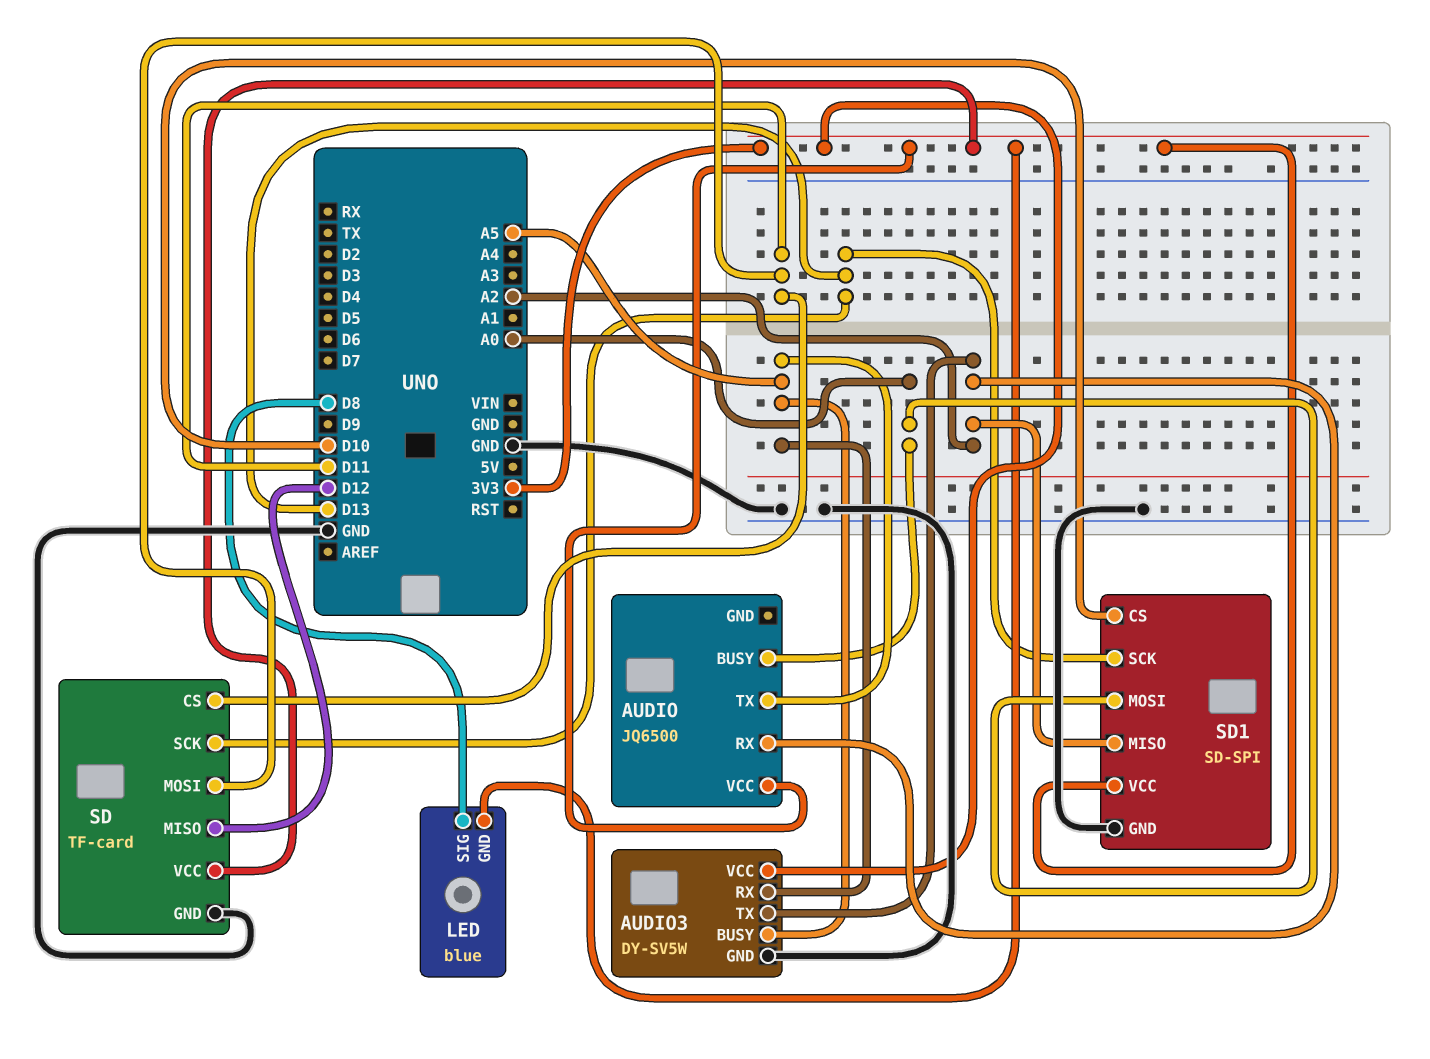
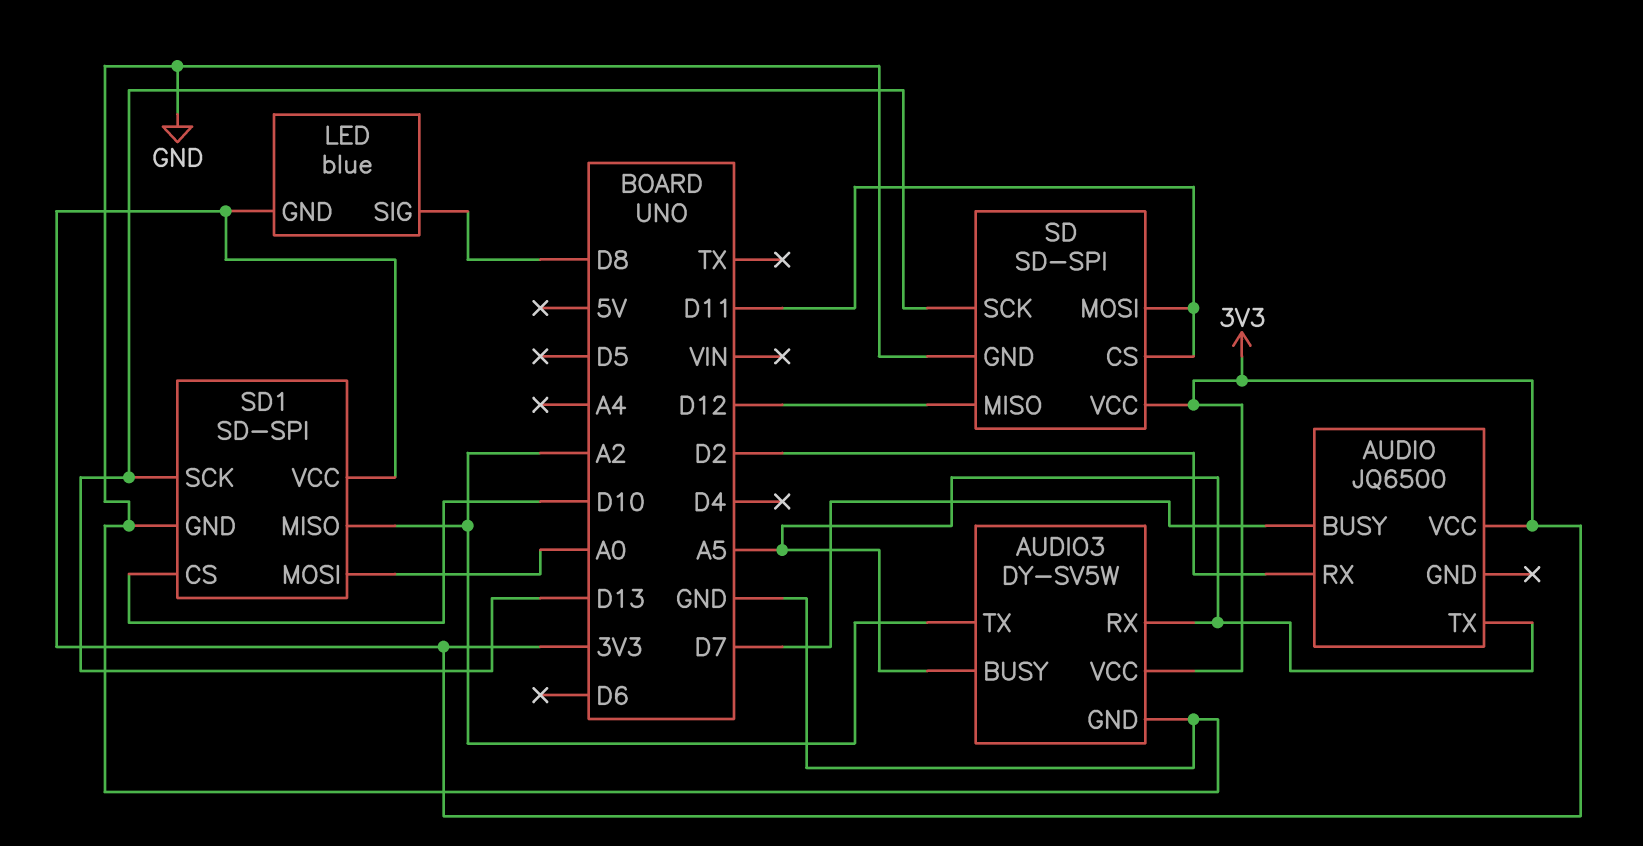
AUDIO pin BUSY: A0 -> D7
AUDIO pin RX: A2 -> D2
SD: TF-card -> SD-SPI

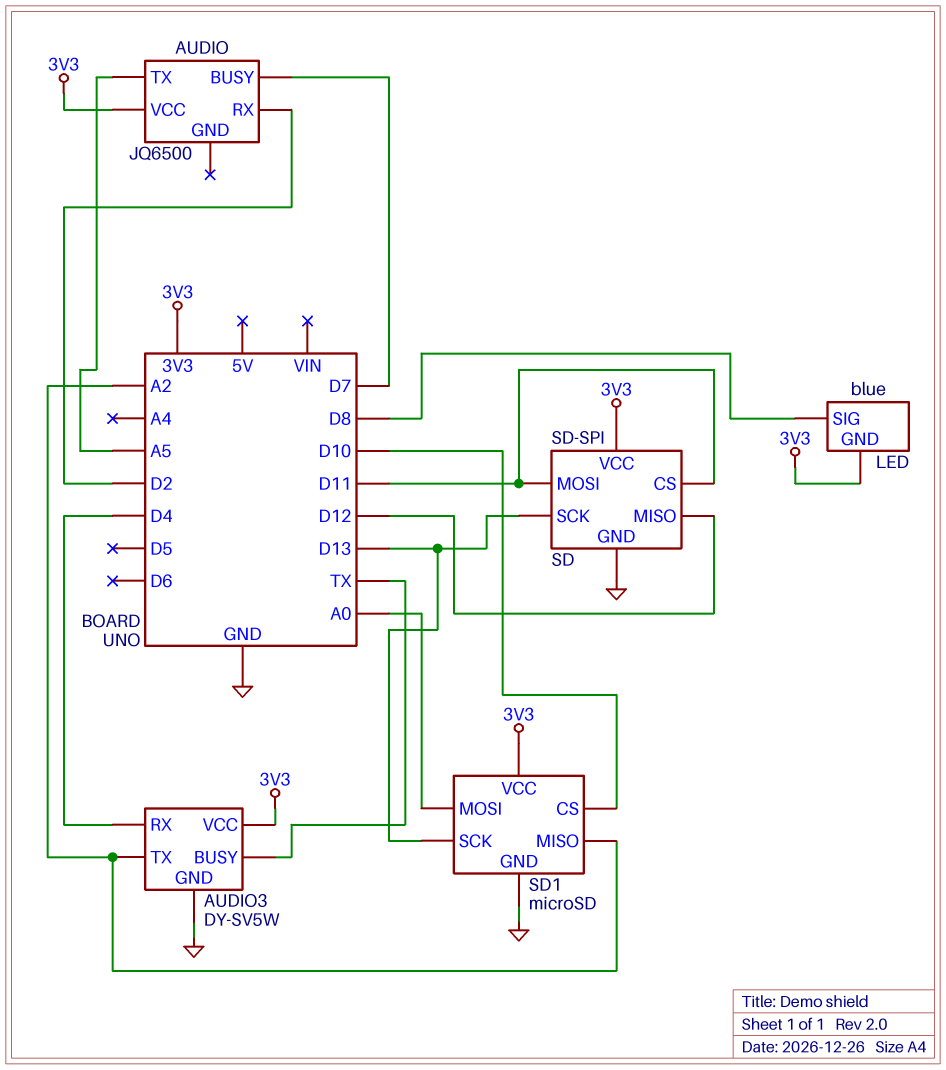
AUDIO3 pin BUSY: A5 -> TX
AUDIO3 pin RX: A5 -> D4
SD1: SD-SPI -> microSD

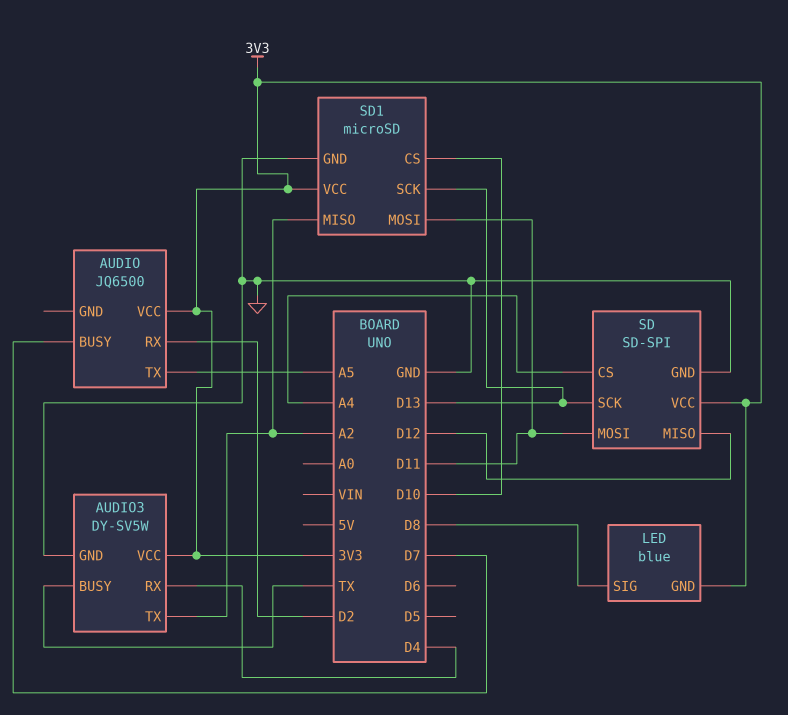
SD pin CS: D11 -> A4
SD1 pin MOSI: A0 -> D11

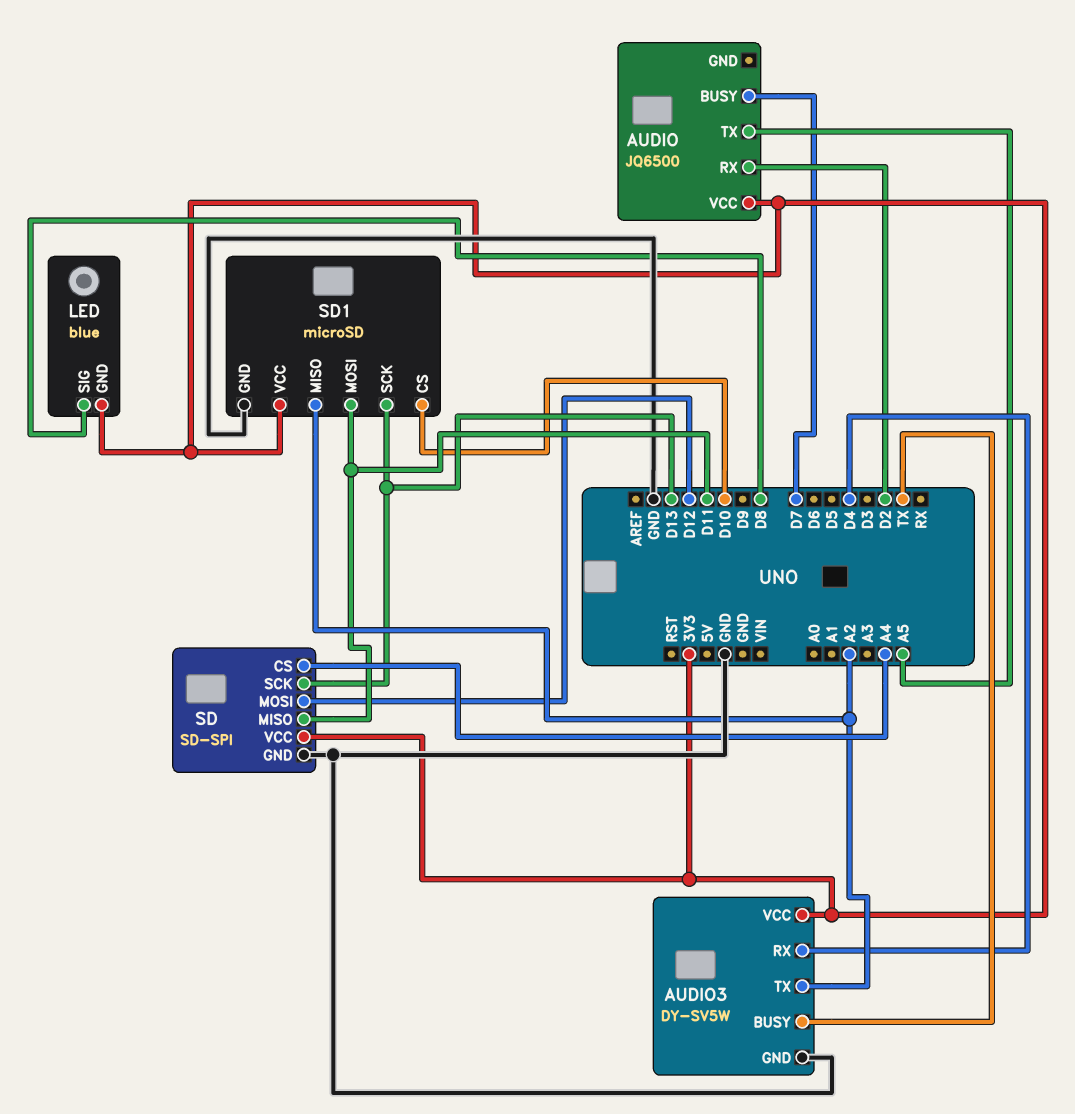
SD pin MISO: D12 -> D11
SD pin MOSI: D11 -> D12

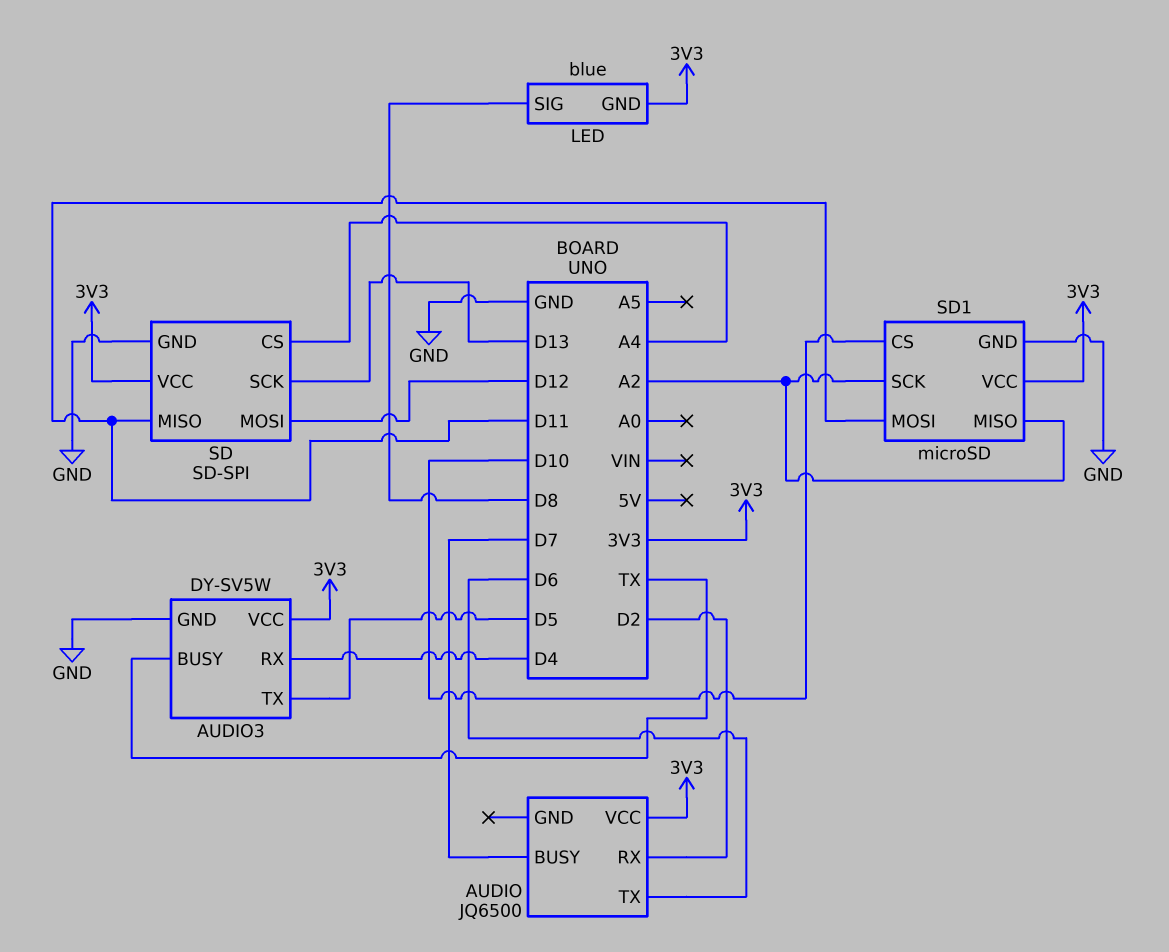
AUDIO pin TX: A5 -> D6
AUDIO3 pin TX: A2 -> D5
SD1 pin SCK: D13 -> A2

